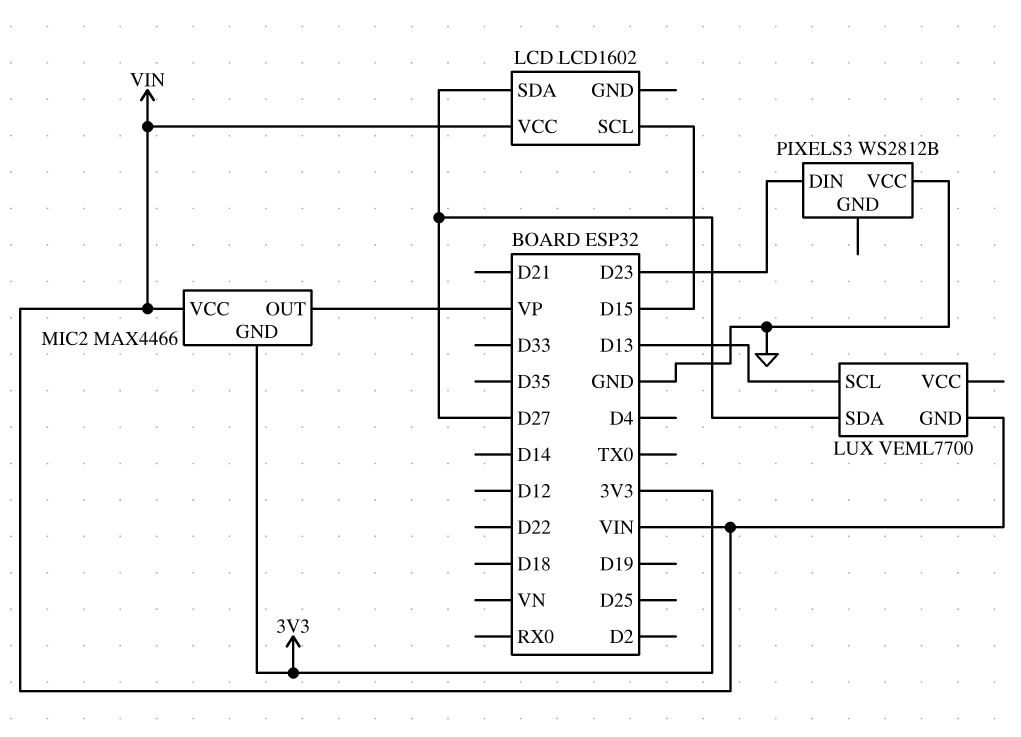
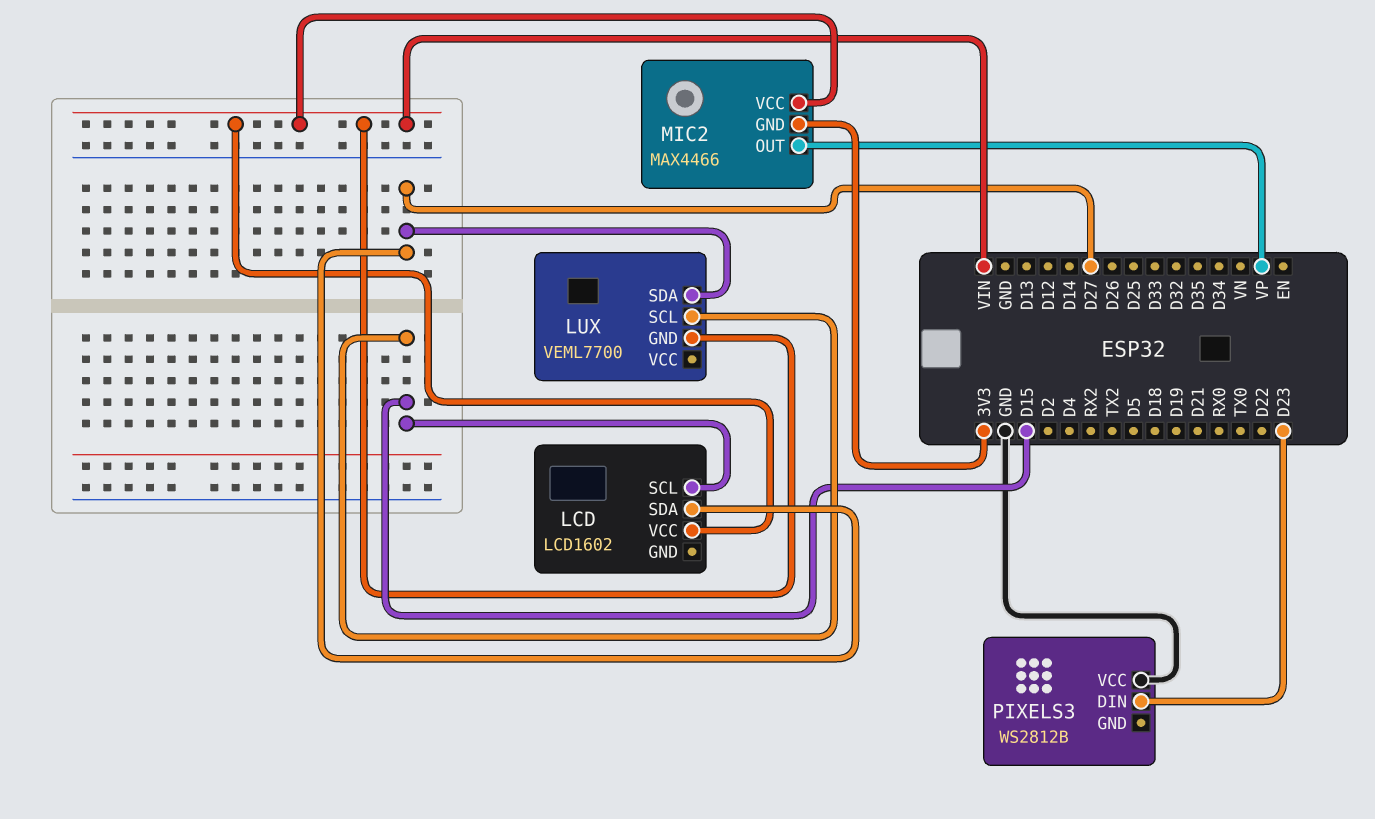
LUX pin SCL: D13 -> D15

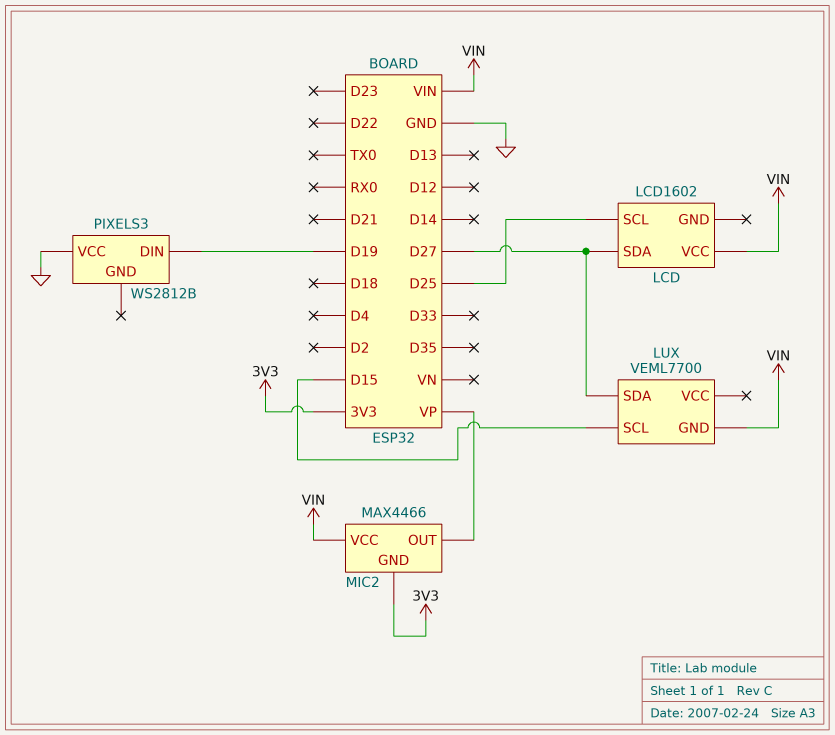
LCD pin SCL: D15 -> D25
PIXELS3 pin DIN: D23 -> D19

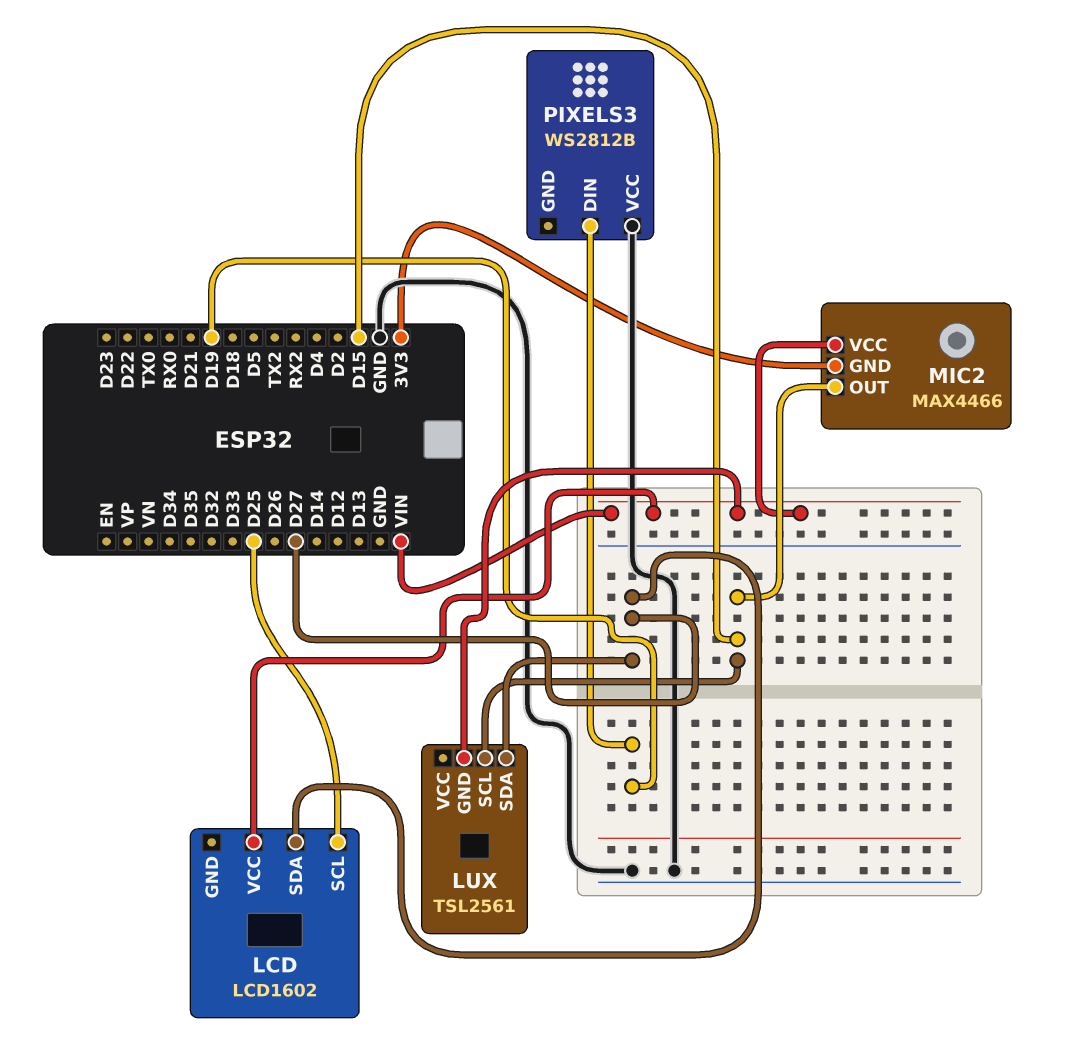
LUX: VEML7700 -> TSL2561
MIC2 pin OUT: VP -> D15

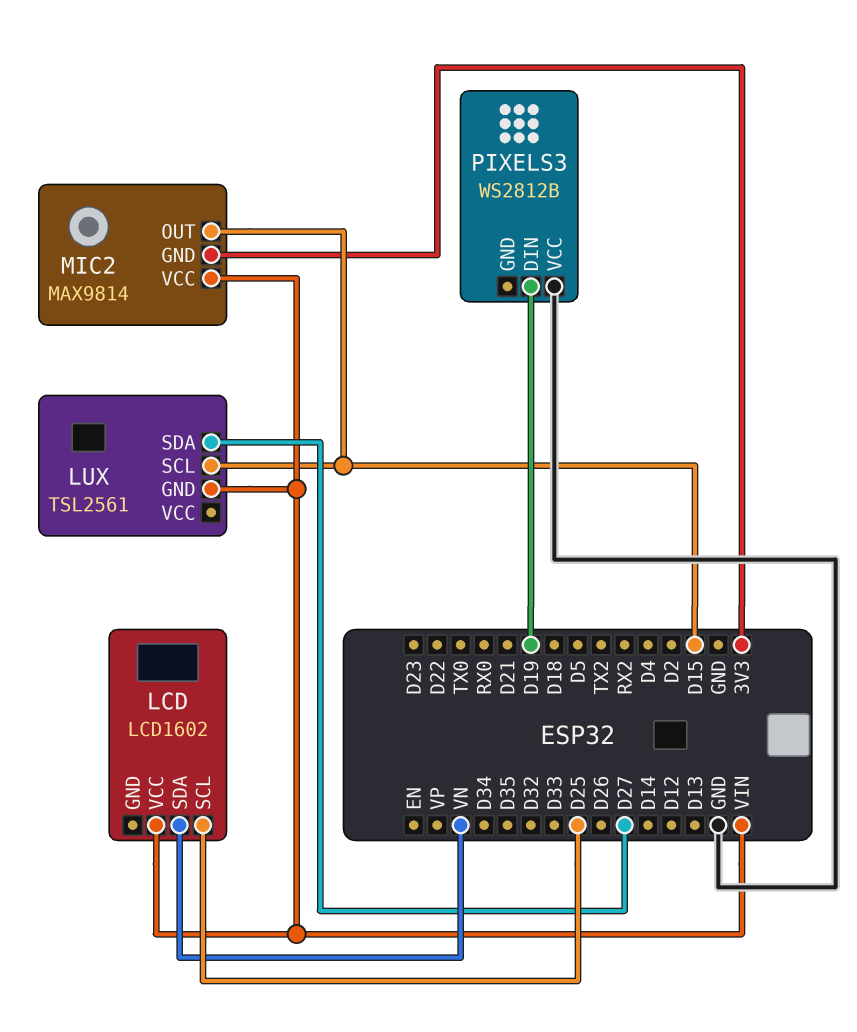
LCD pin SDA: D27 -> VN
MIC2: MAX4466 -> MAX9814

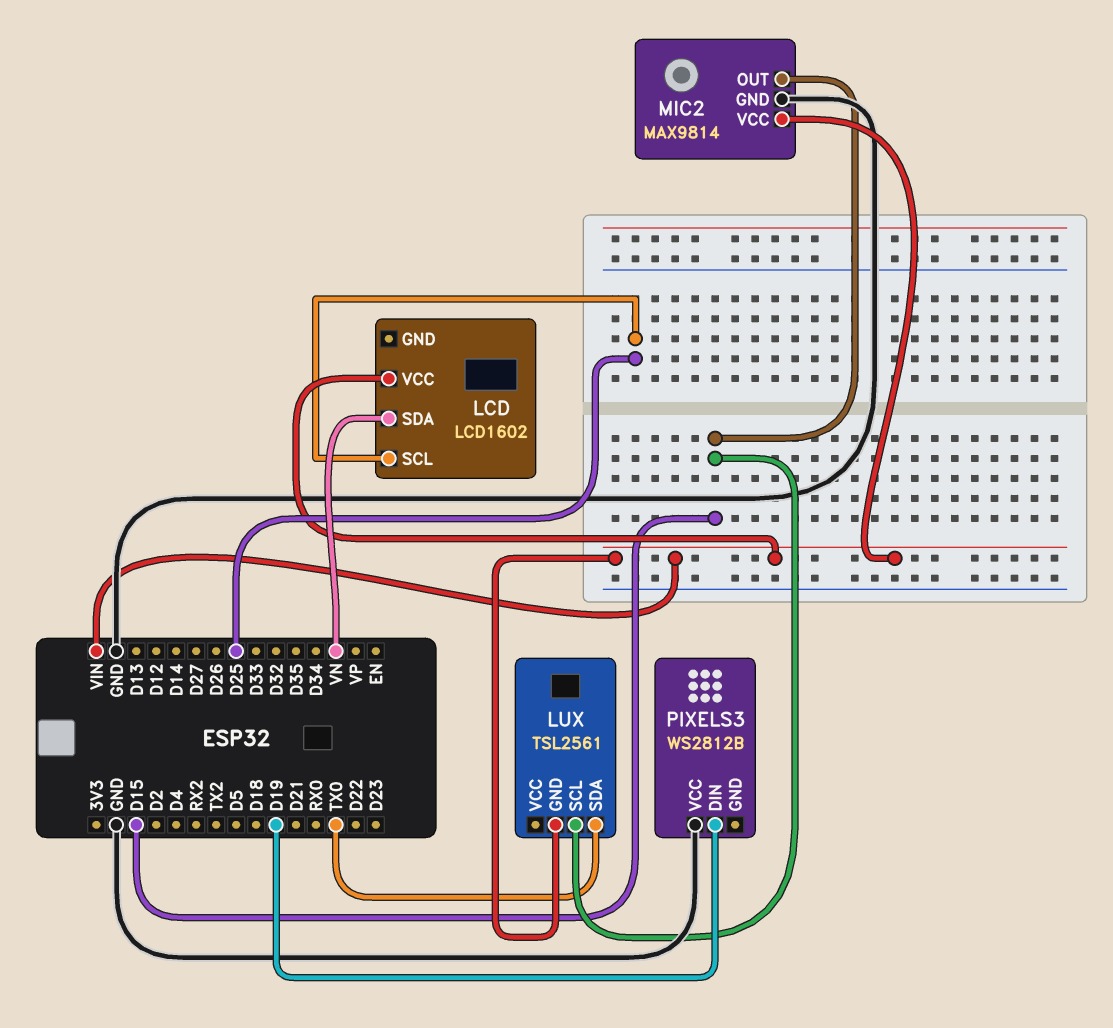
LUX pin SDA: D27 -> TX0
MIC2 pin GND: 3V3 -> GND

